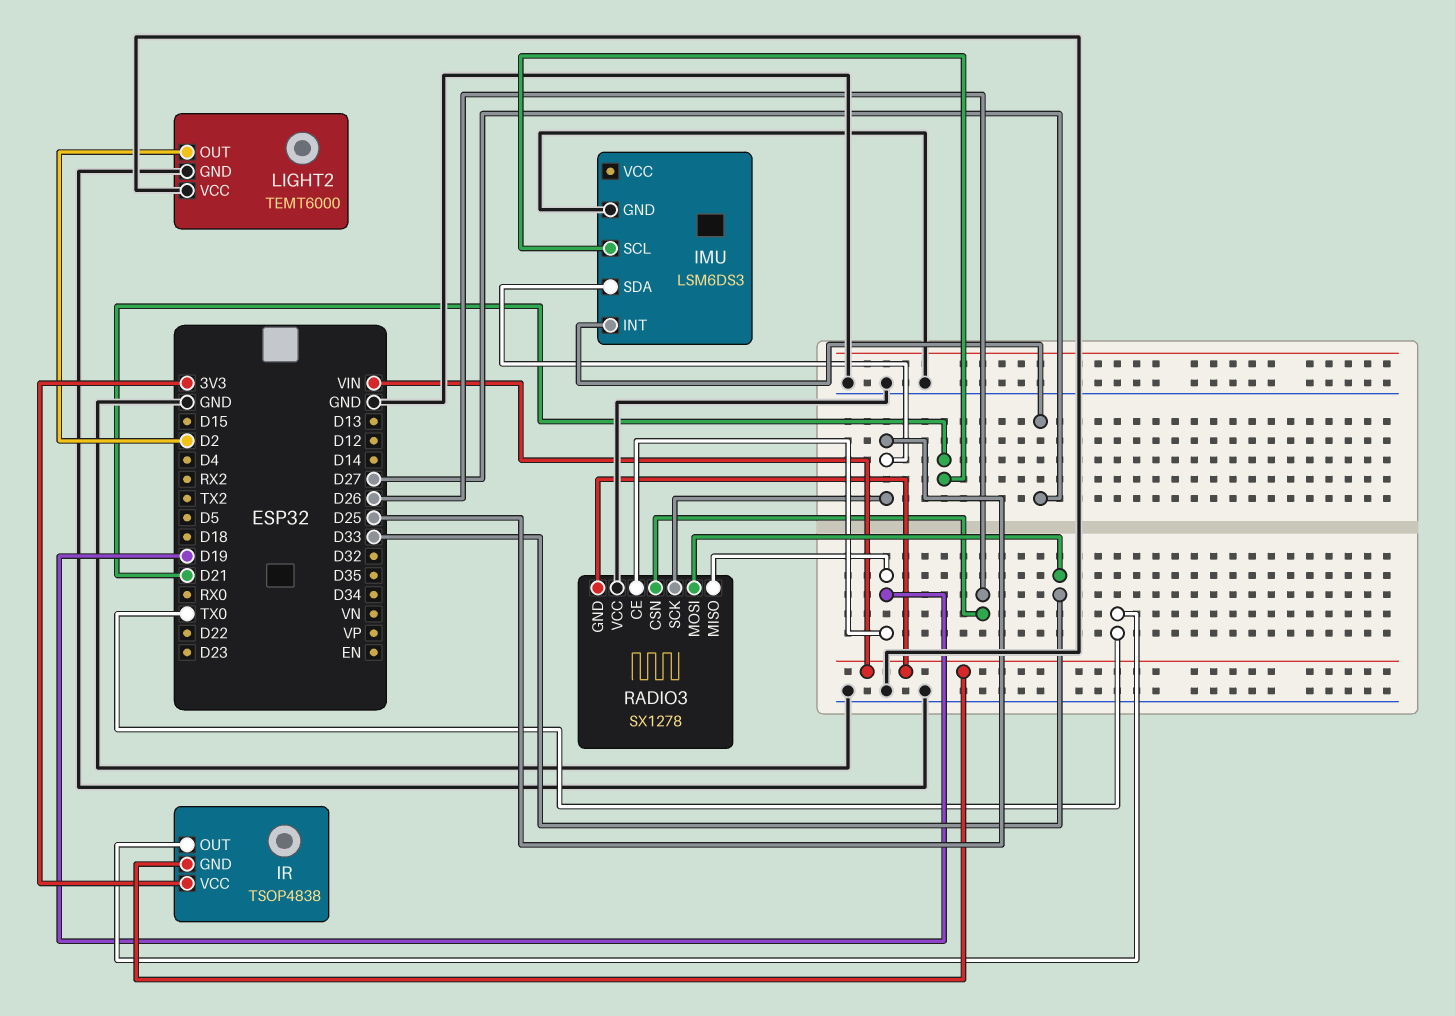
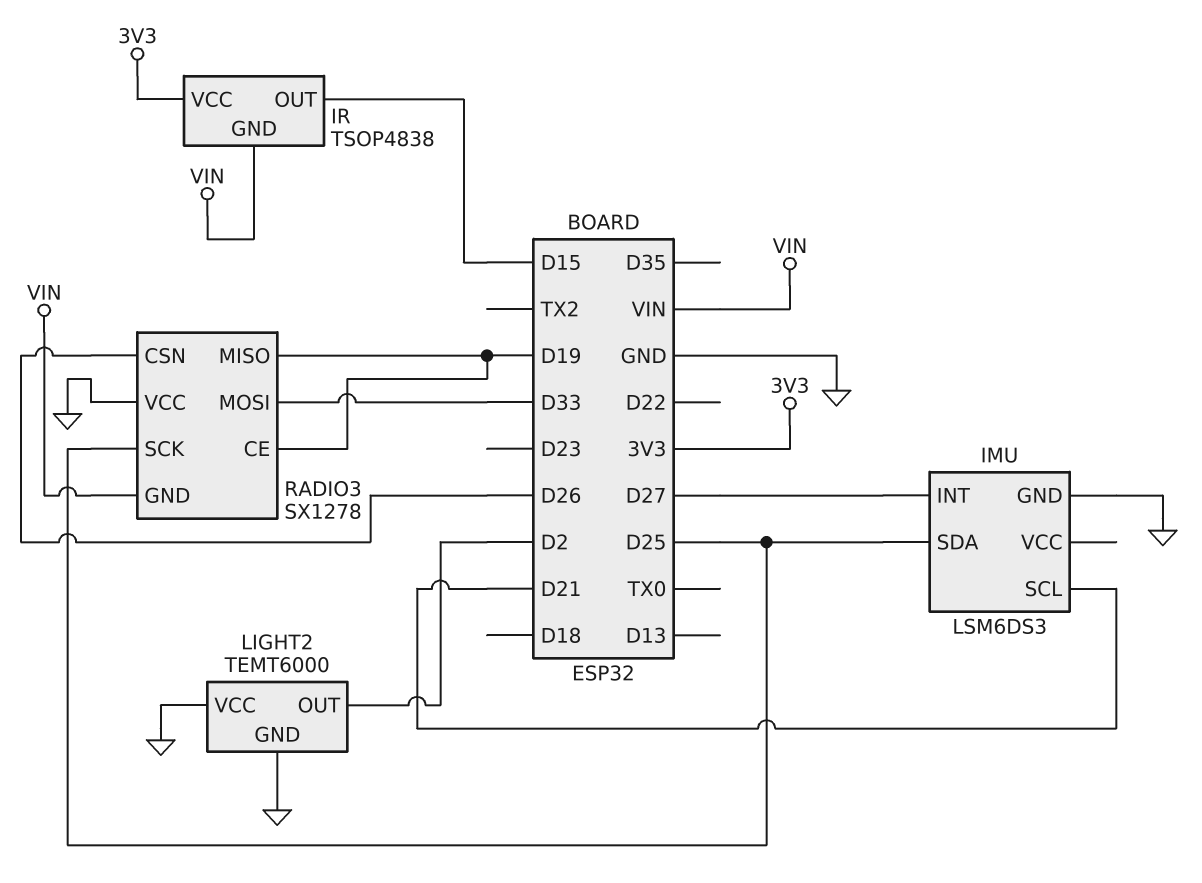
IR pin OUT: TX0 -> D15

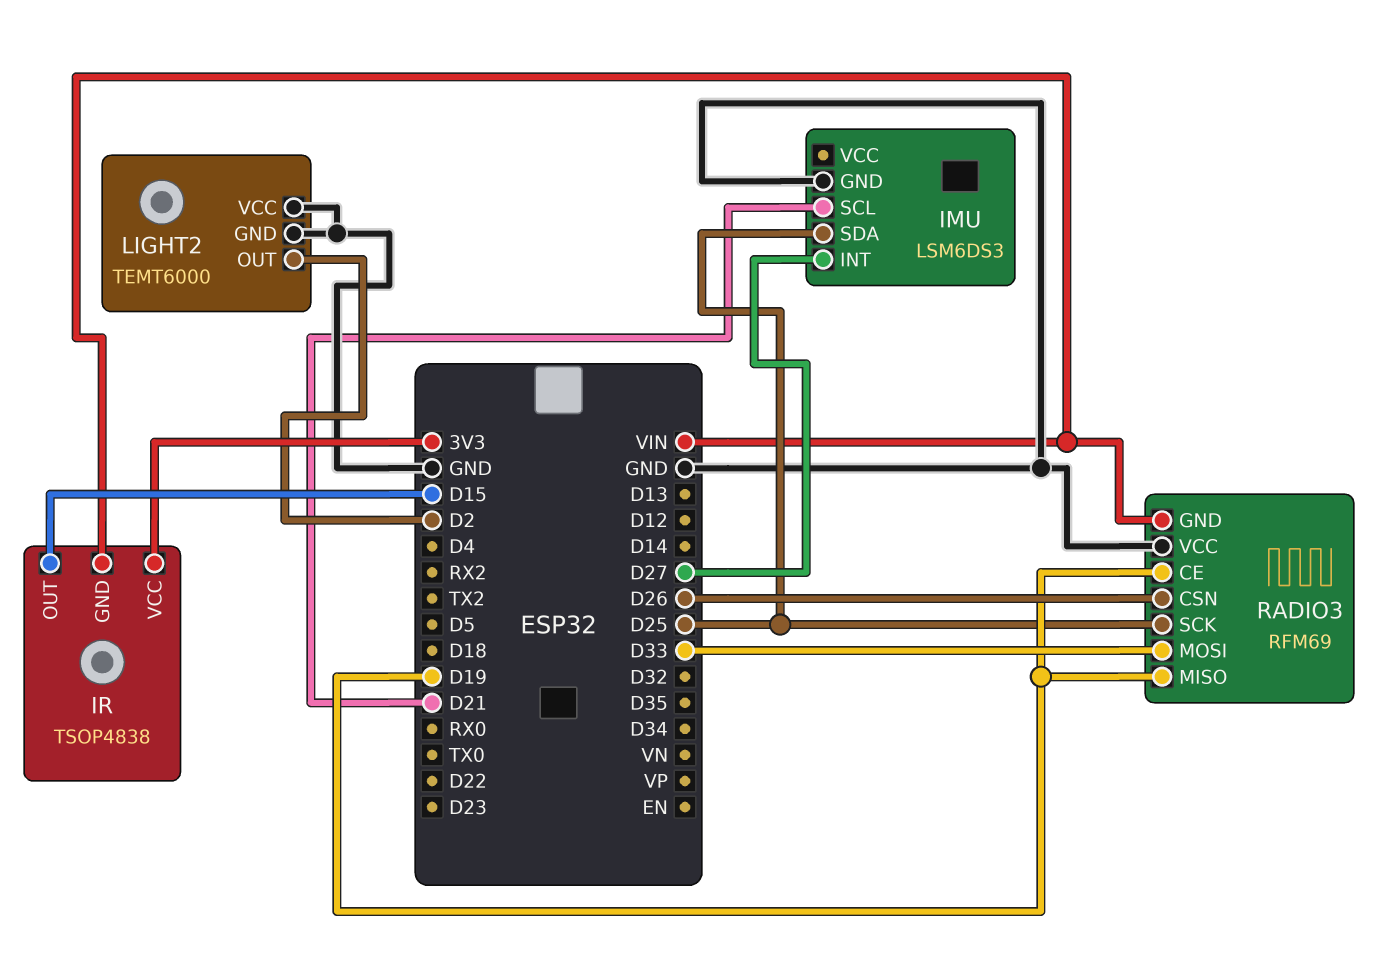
RADIO3: SX1278 -> RFM69

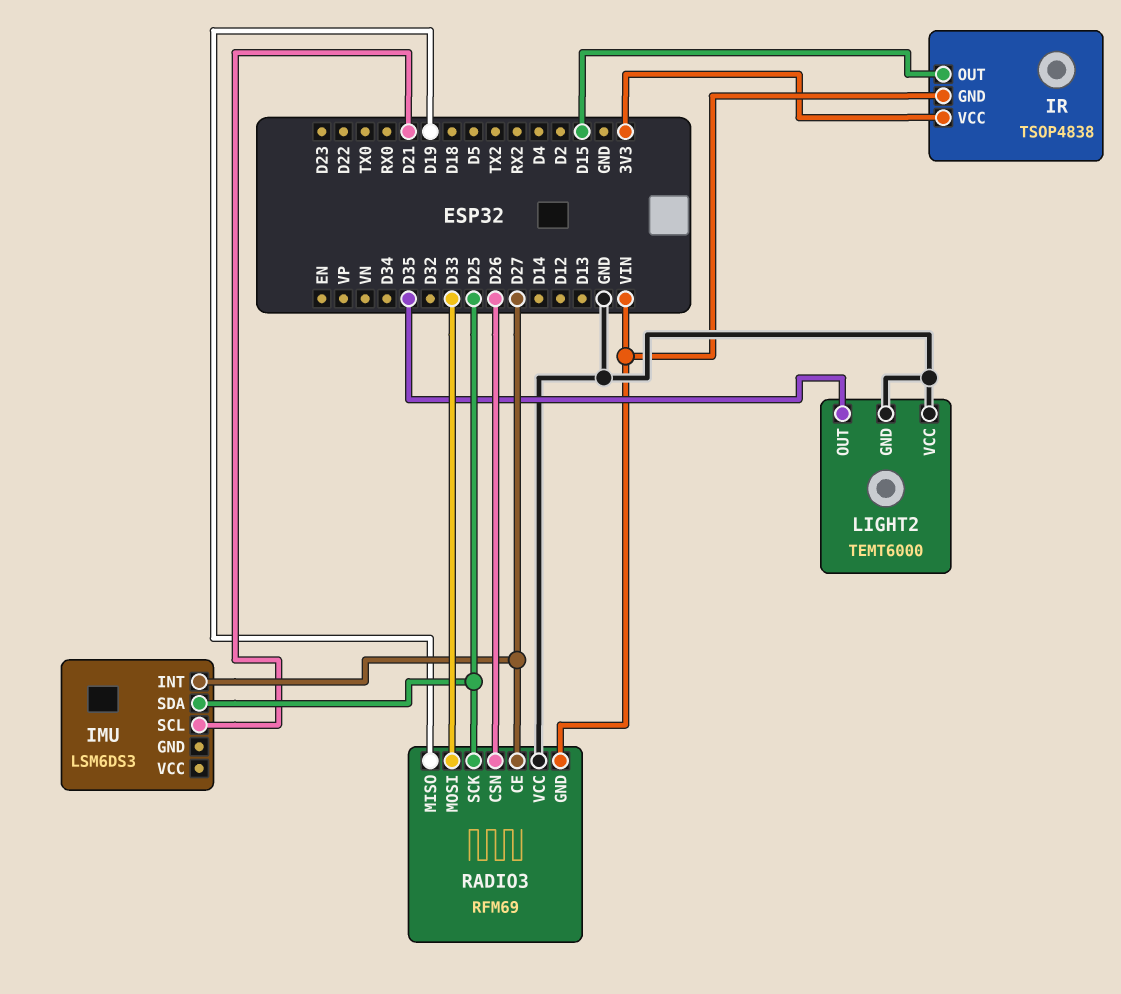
IMU pin GND: GND -> none
LIGHT2 pin OUT: D2 -> D35
RADIO3 pin CE: D19 -> D27

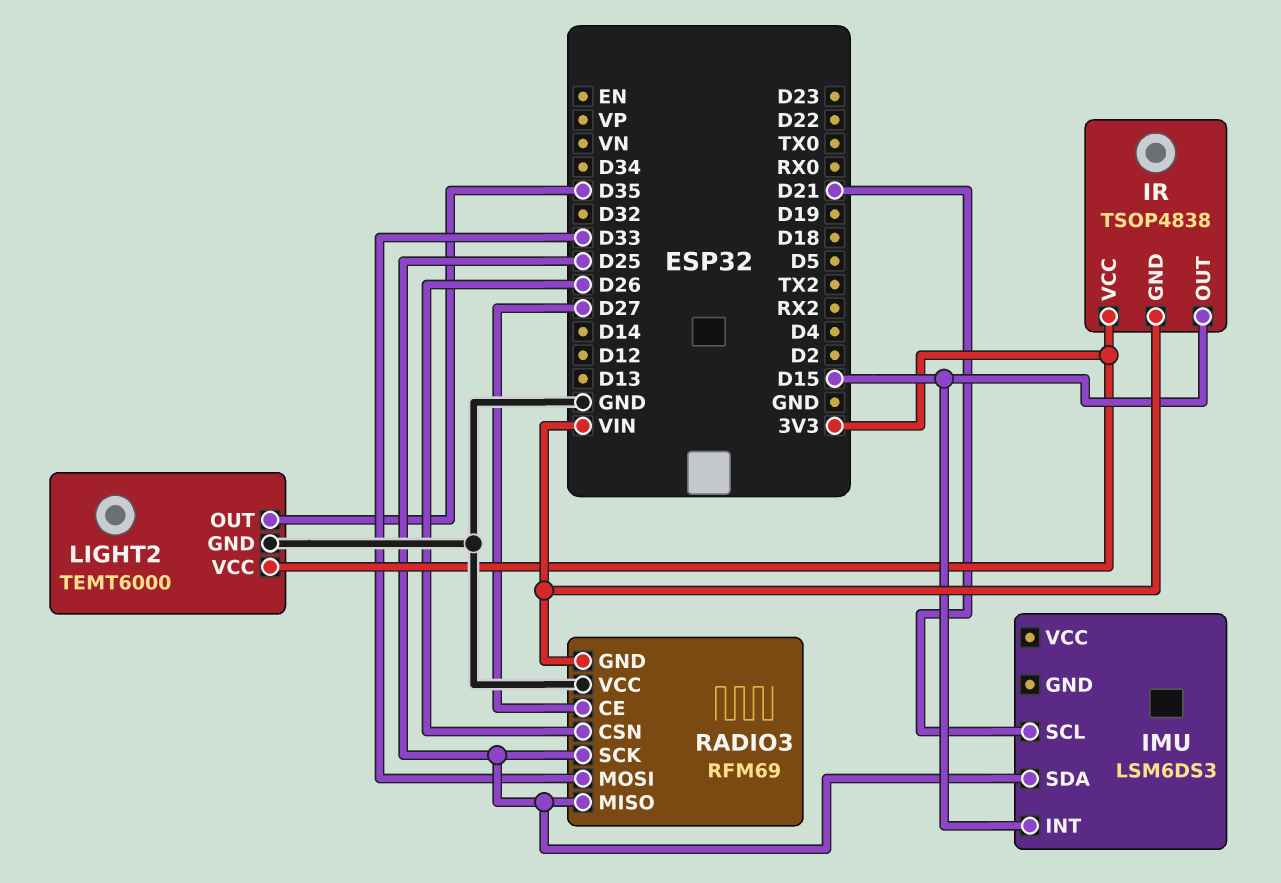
IMU pin INT: D27 -> D15
LIGHT2 pin VCC: GND -> 3V3
RADIO3 pin MISO: D19 -> D25

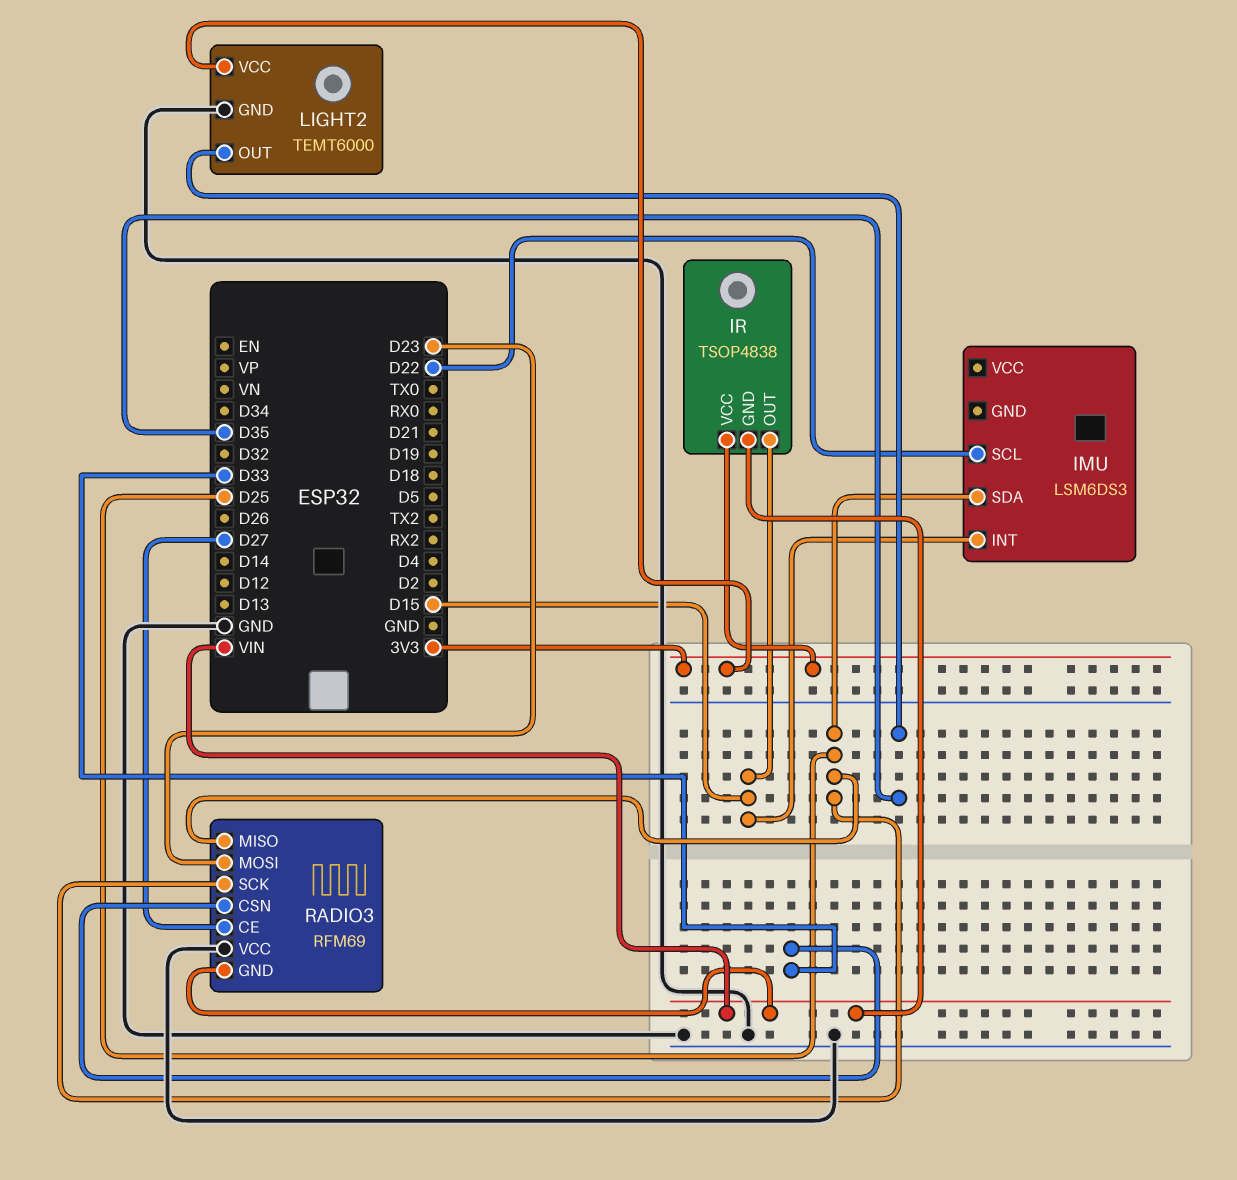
IMU pin SCL: D21 -> D22
RADIO3 pin CSN: D26 -> D33
RADIO3 pin MOSI: D33 -> D23

